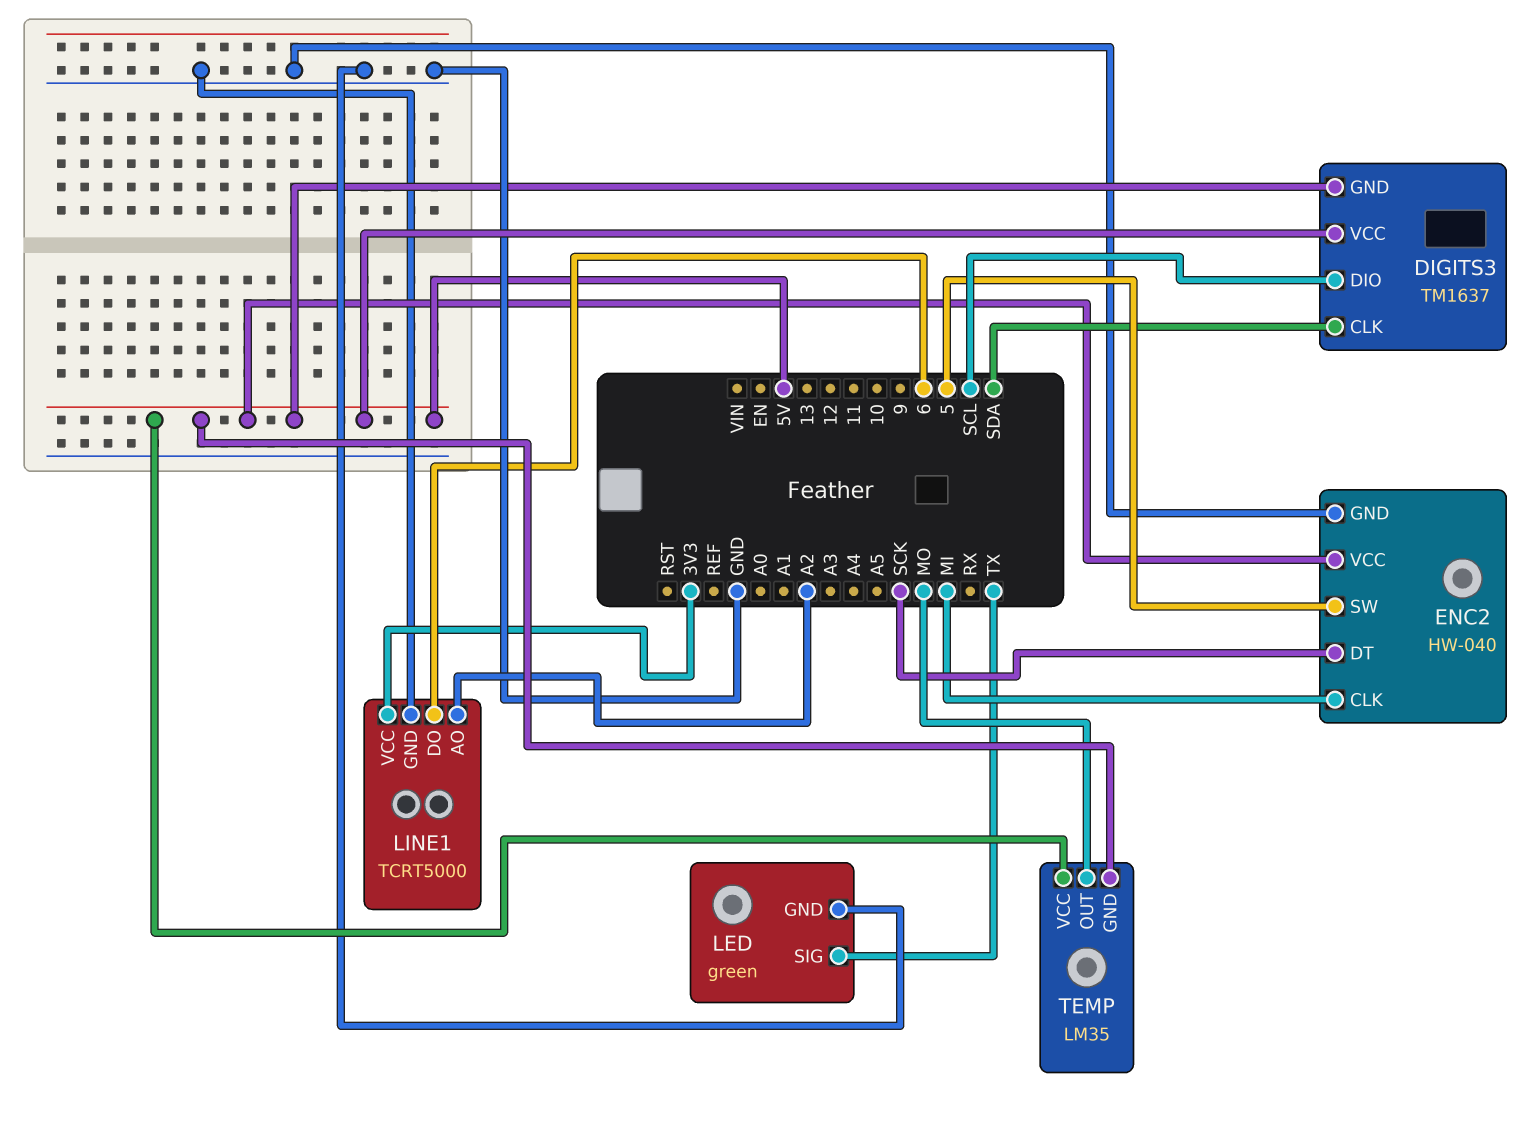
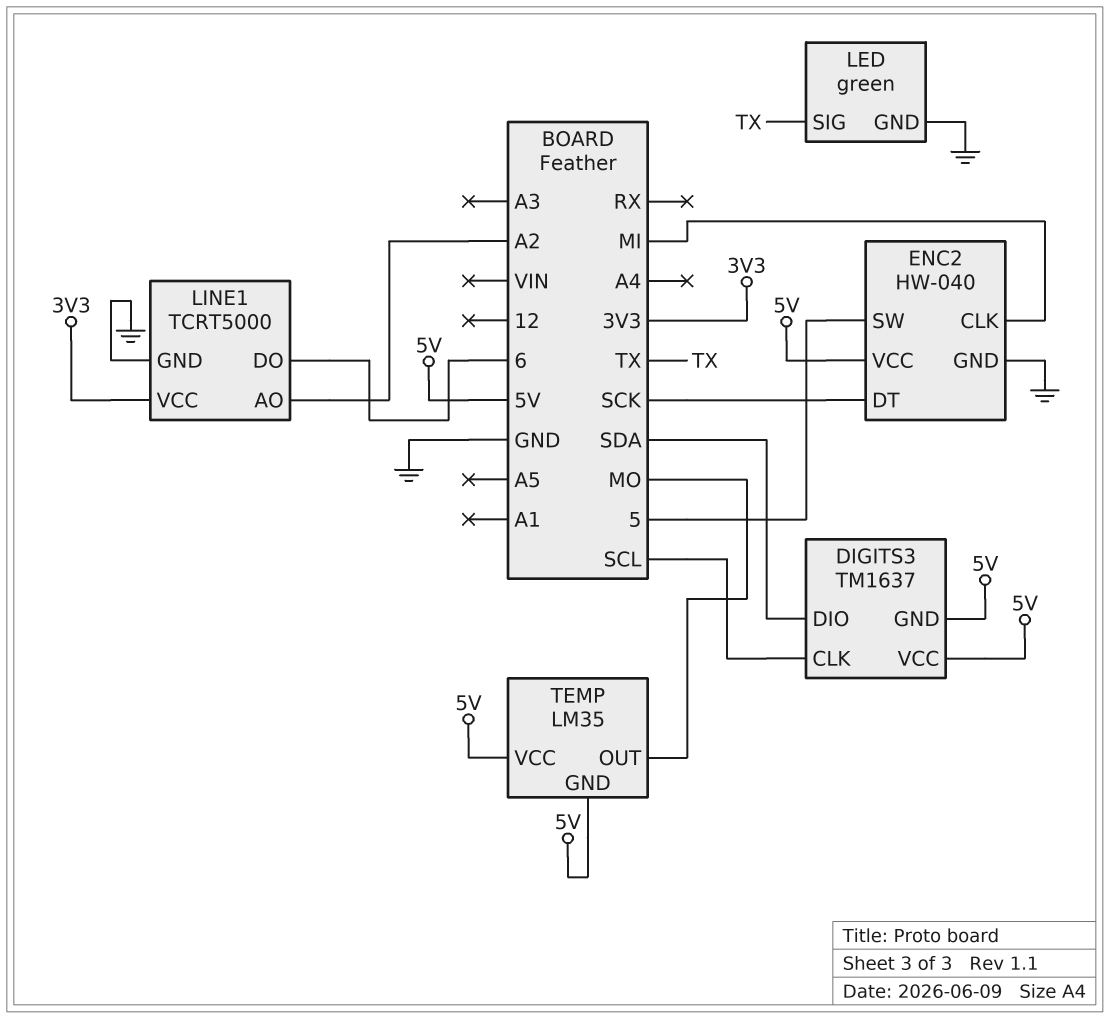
DIGITS3 pin CLK: SDA -> SCL
DIGITS3 pin DIO: SCL -> SDA

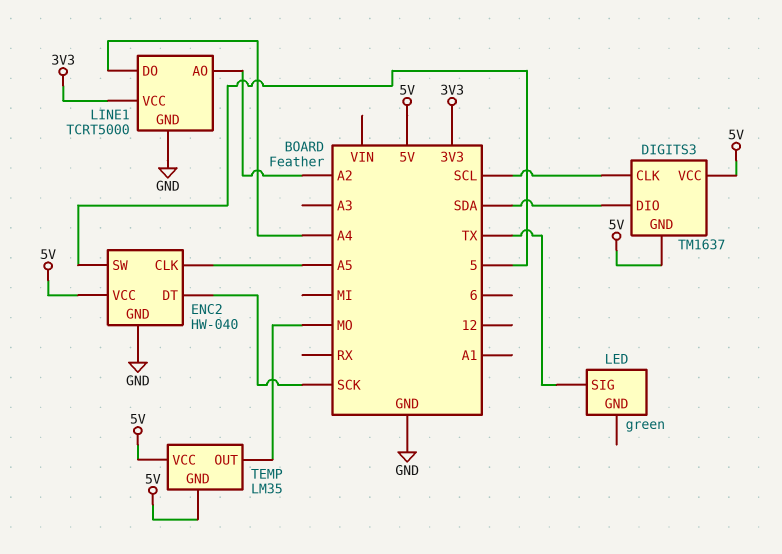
ENC2 pin CLK: MI -> A5
LED pin GND: GND -> none
LINE1 pin DO: 6 -> A4

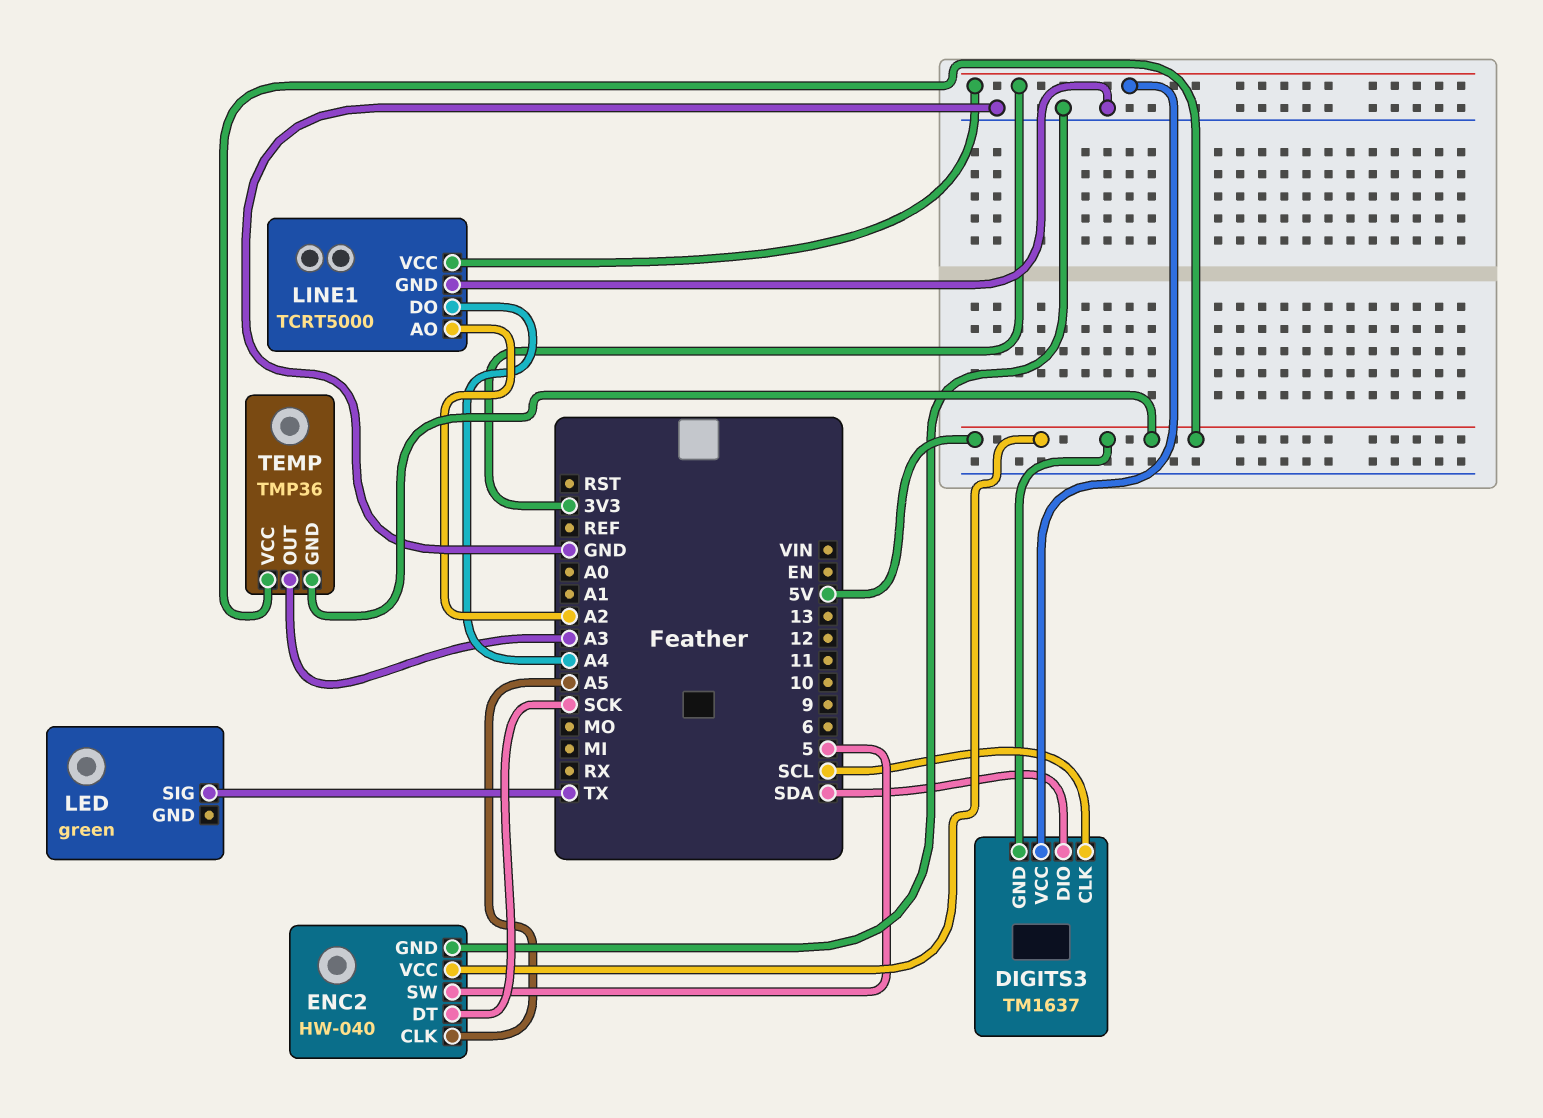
DIGITS3 pin VCC: 5V -> 3V3
TEMP: LM35 -> TMP36
TEMP pin OUT: MO -> A3

